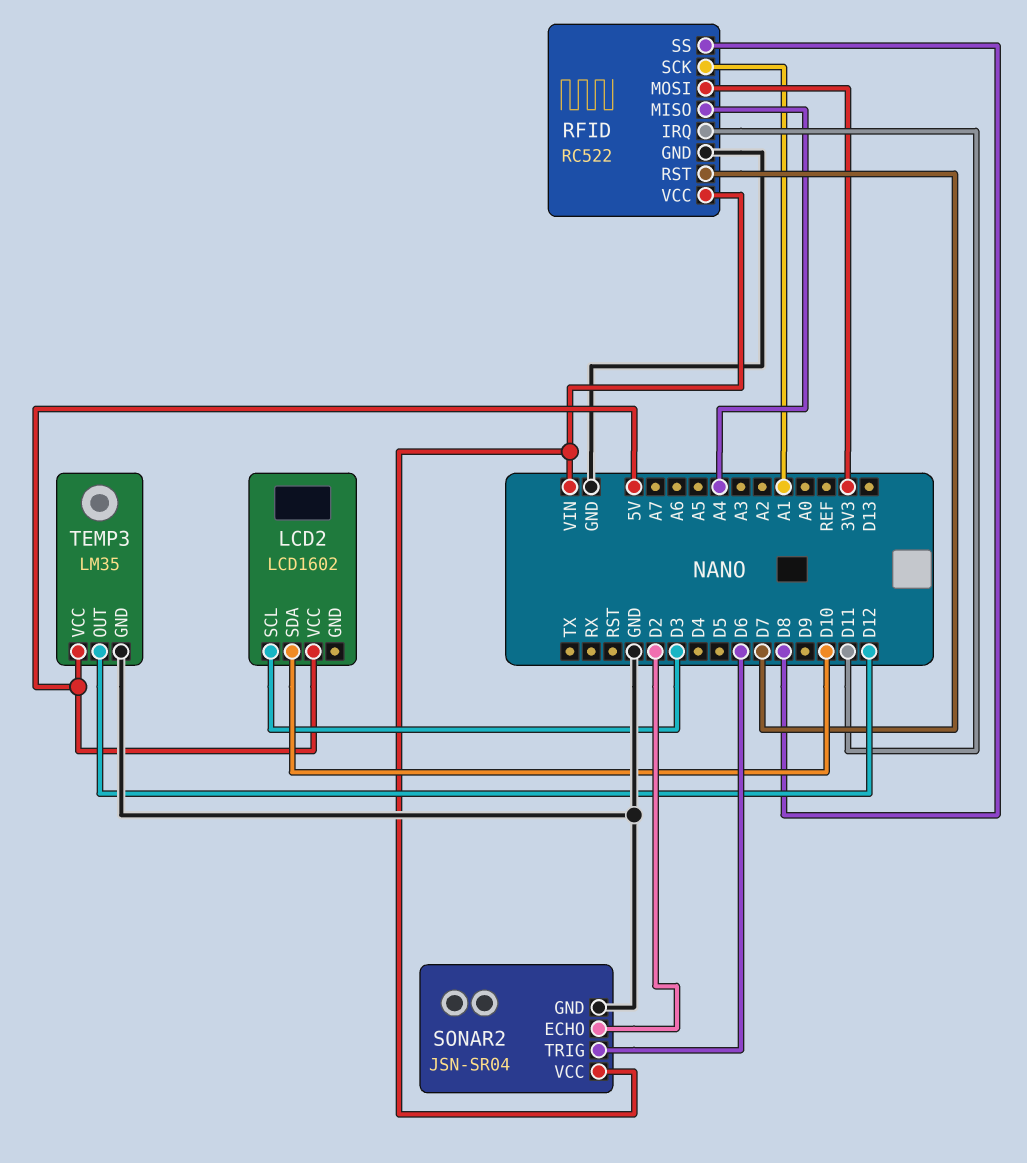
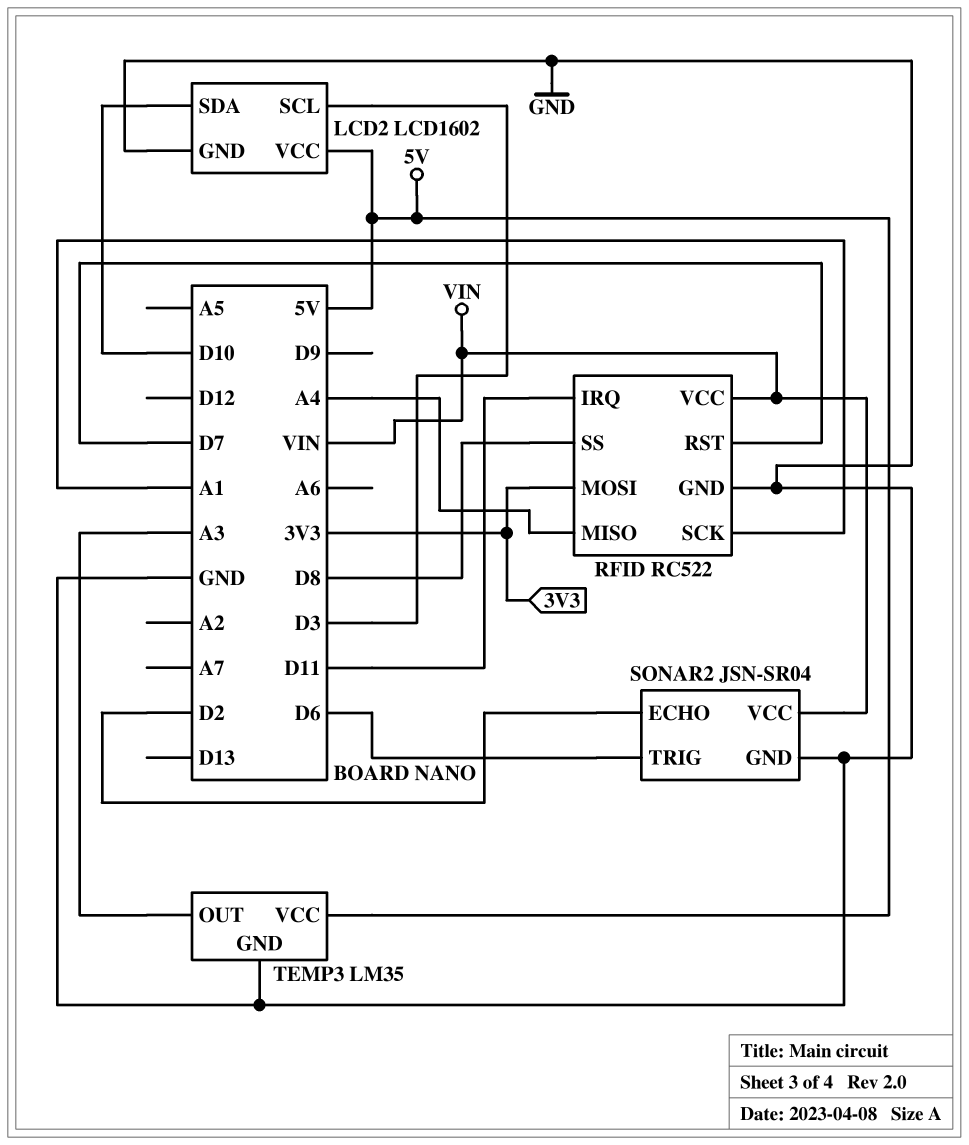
LCD2 pin GND: none -> GND
TEMP3 pin OUT: D12 -> A3

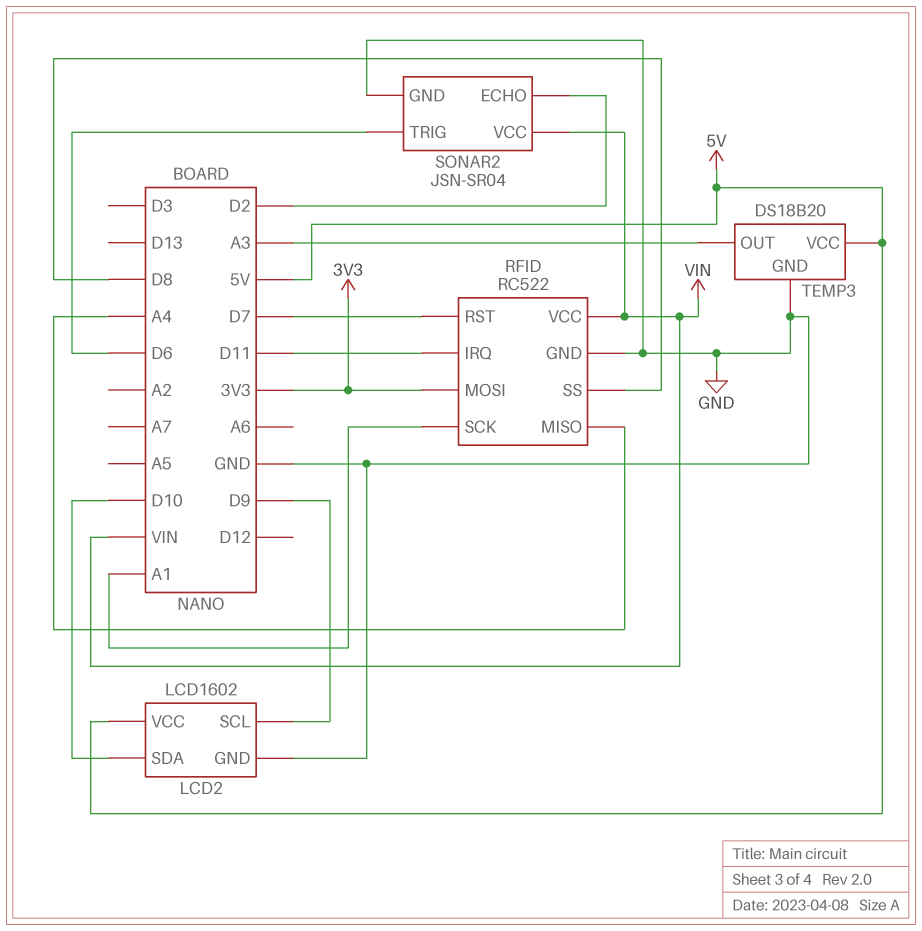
LCD2 pin SCL: D3 -> D9
TEMP3: LM35 -> DS18B20

